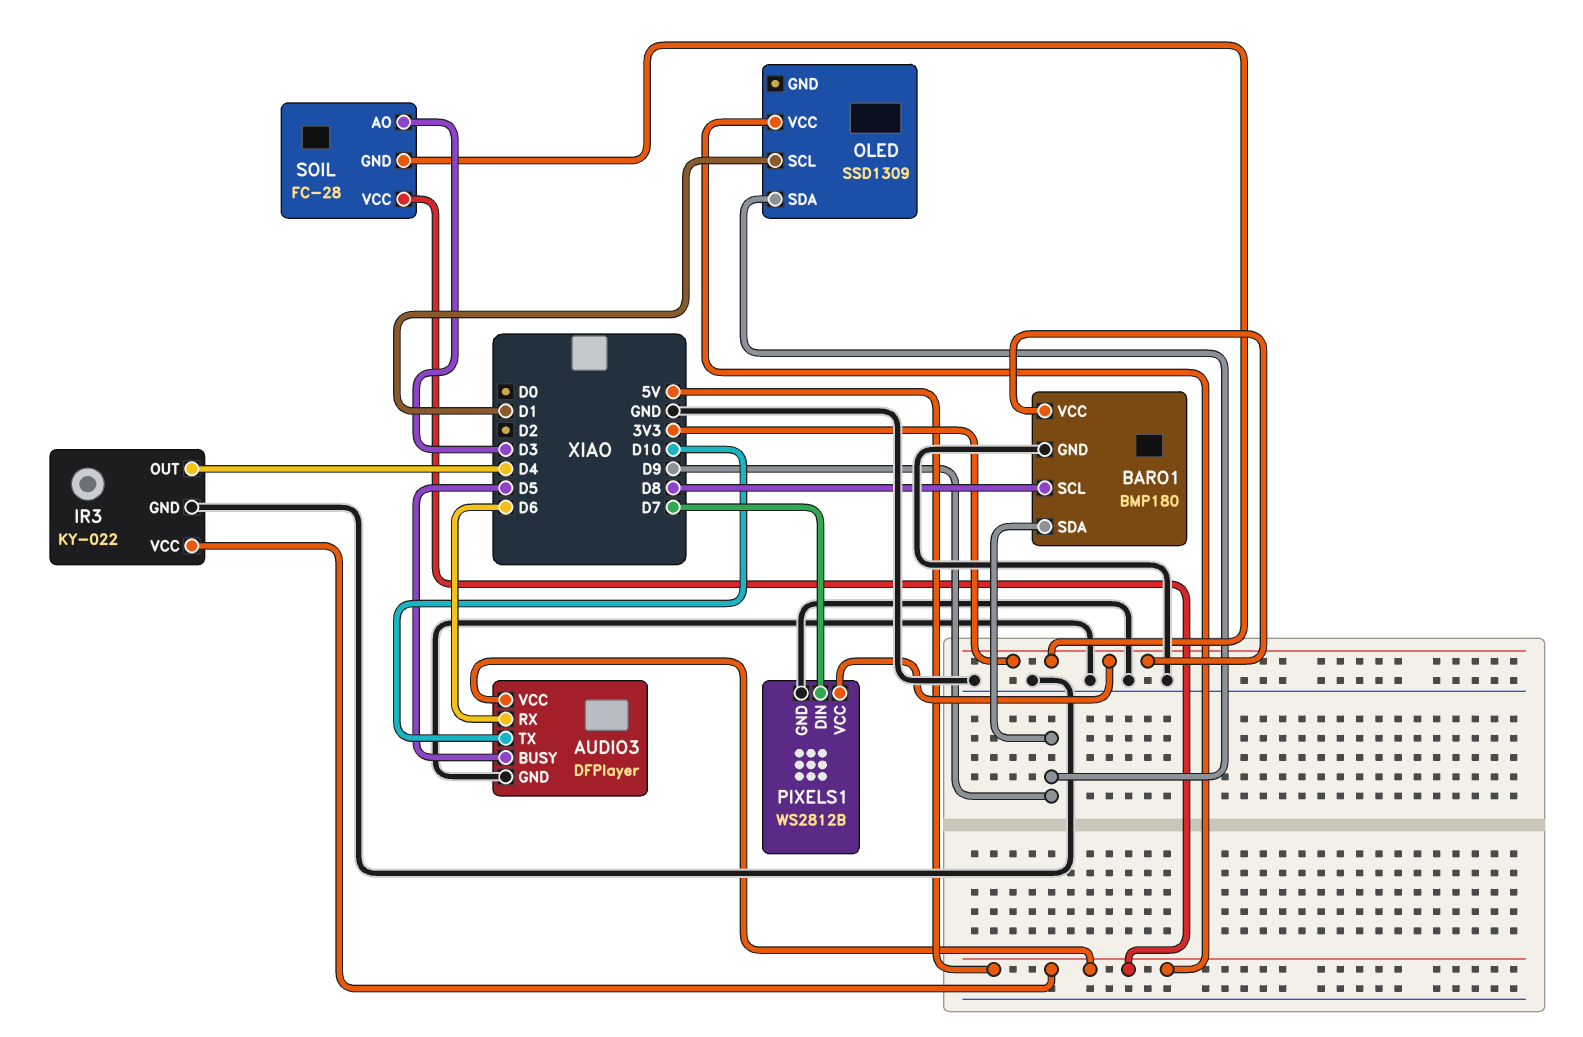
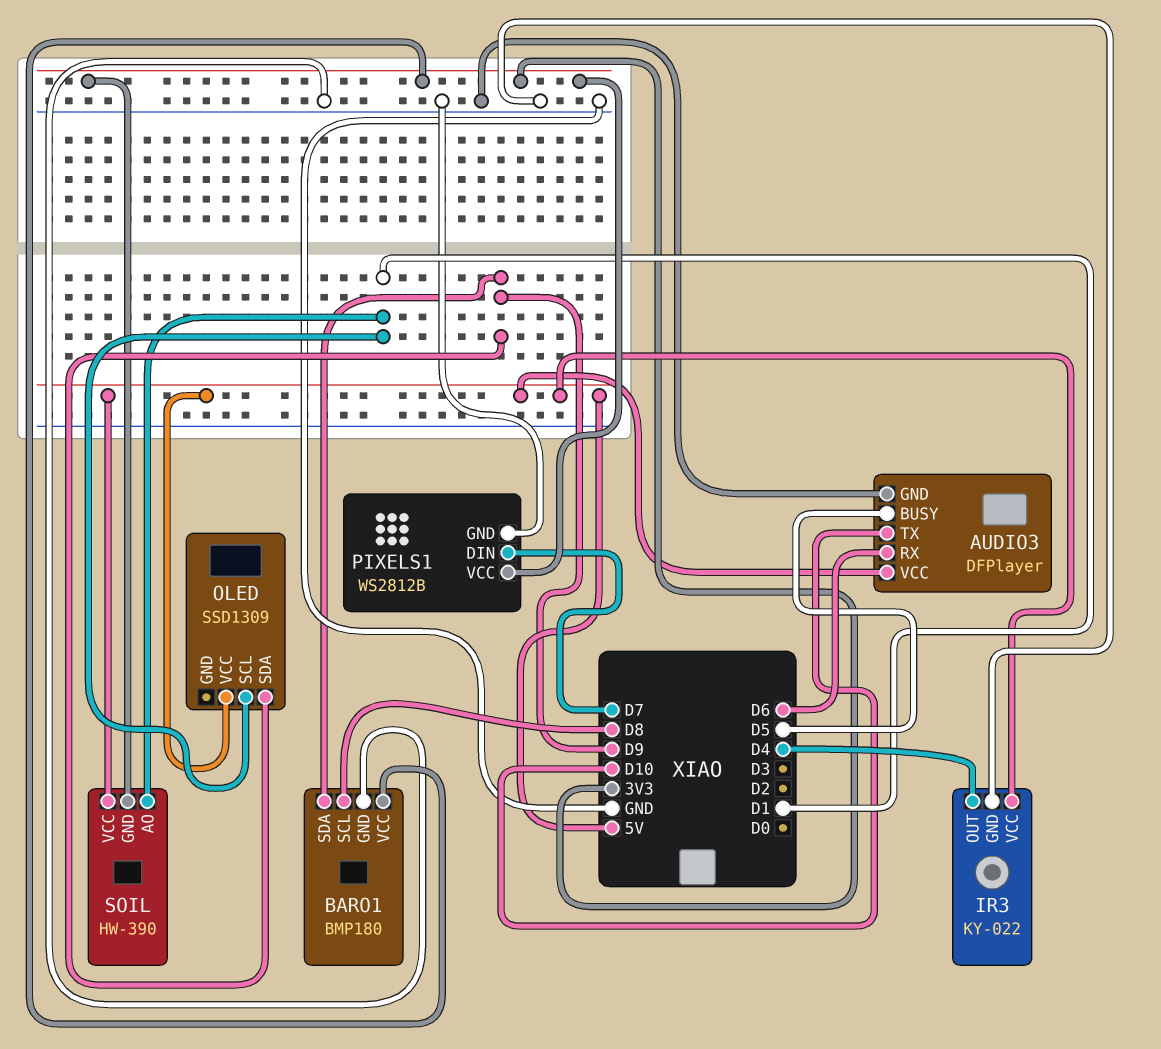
SOIL: FC-28 -> HW-390
SOIL pin AO: D3 -> D1

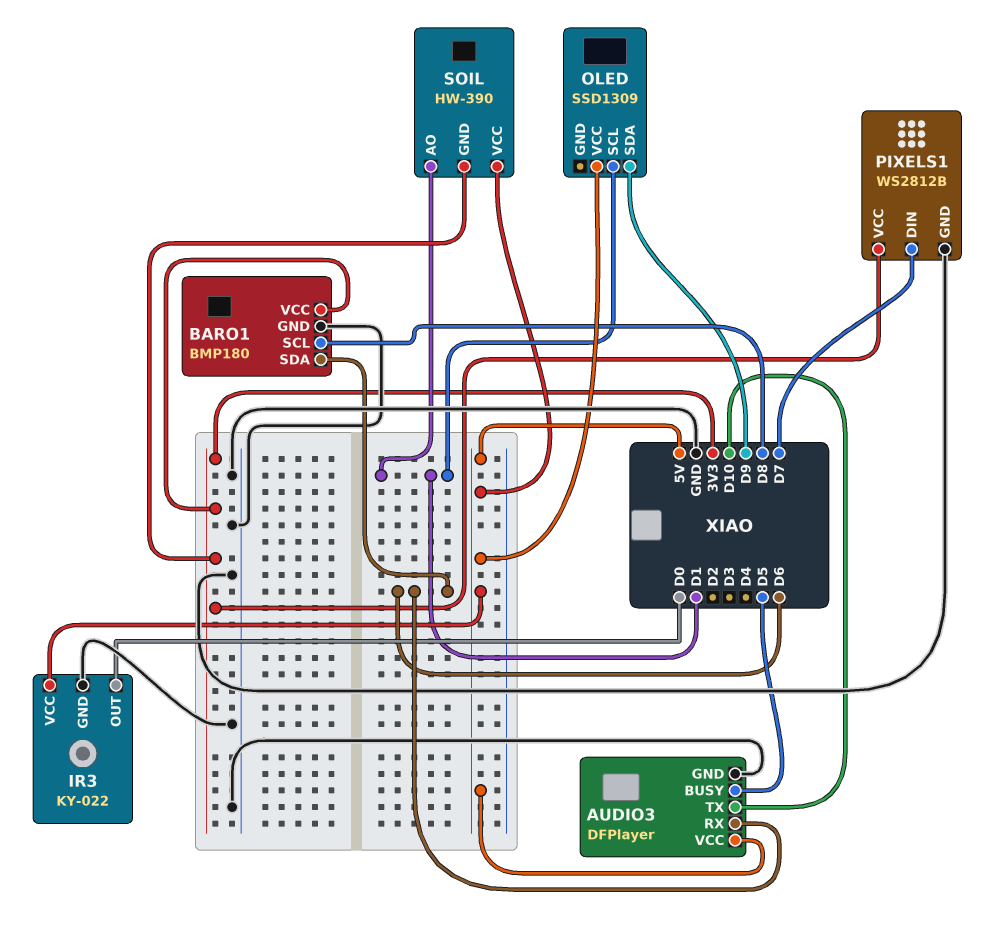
BARO1 pin SDA: D9 -> D6
IR3 pin OUT: D4 -> D0

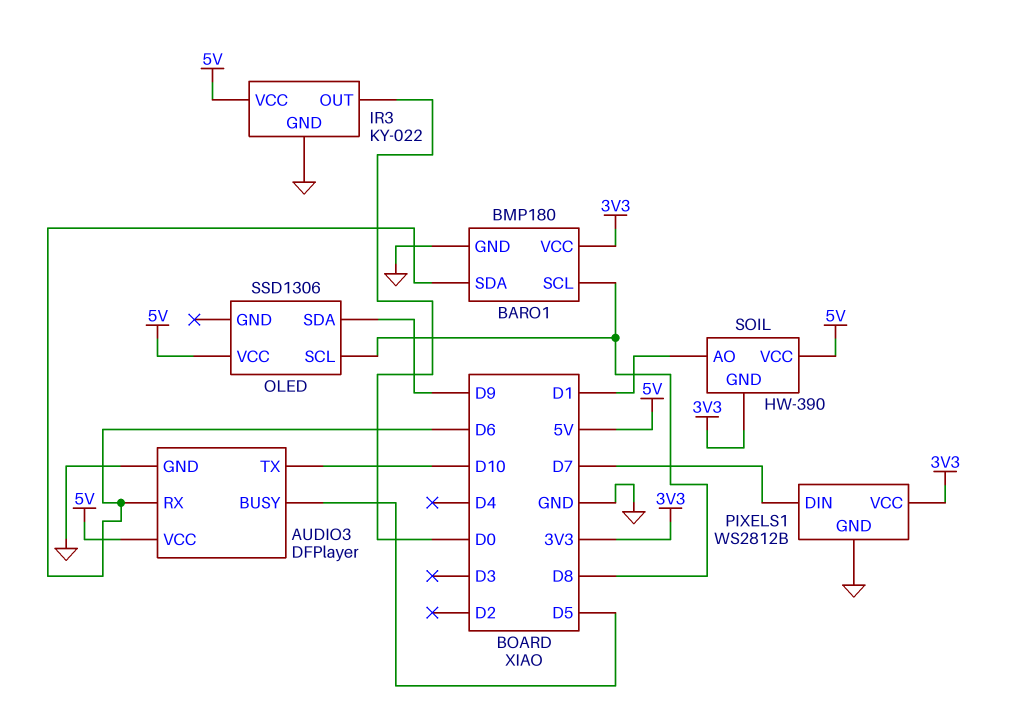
OLED: SSD1309 -> SSD1306
OLED pin SCL: D1 -> D8

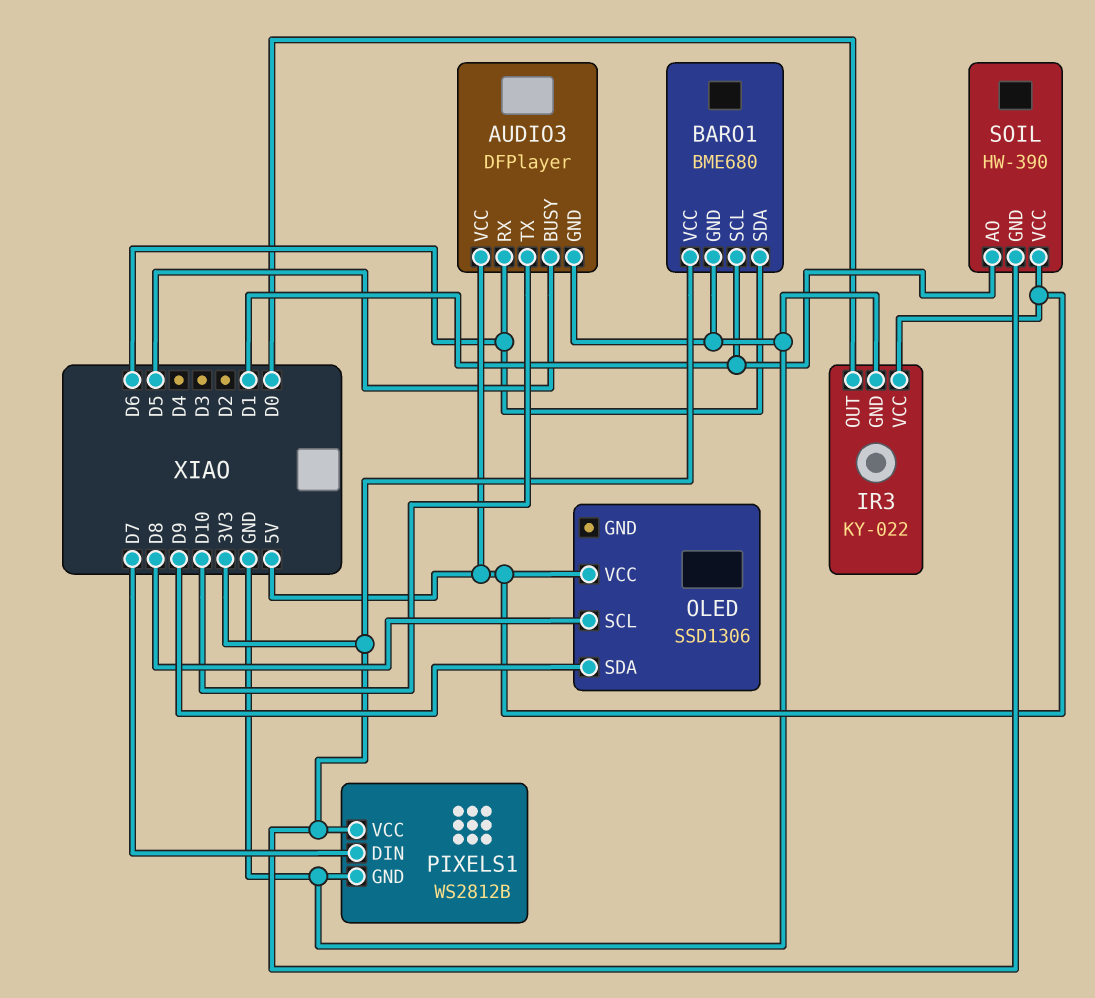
BARO1: BMP180 -> BME680
BARO1 pin SCL: D8 -> D1

